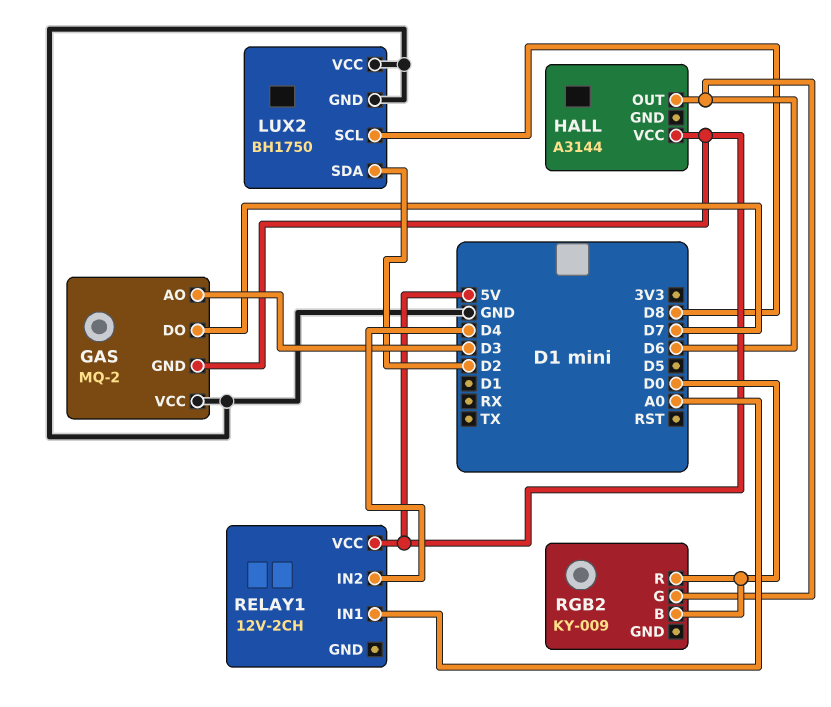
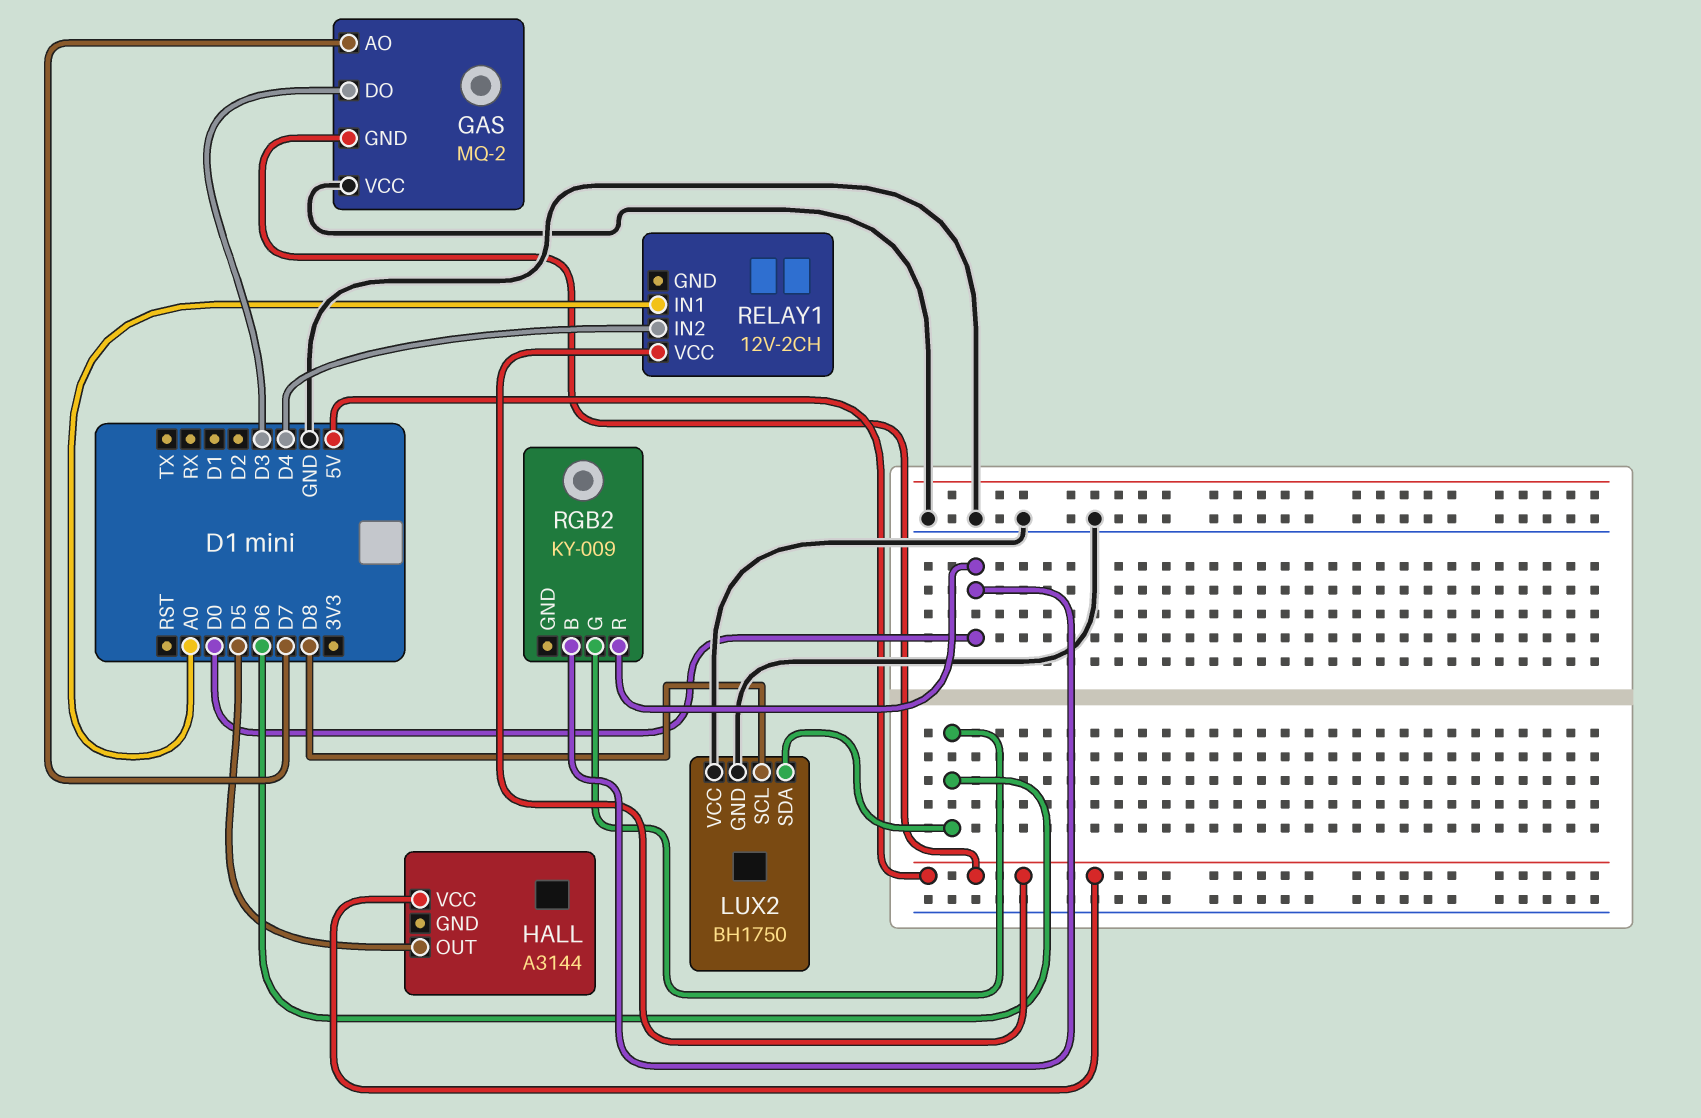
GAS pin AO: D3 -> D7
GAS pin DO: D7 -> D3
HALL pin OUT: D6 -> D5
LUX2 pin SDA: D2 -> D6

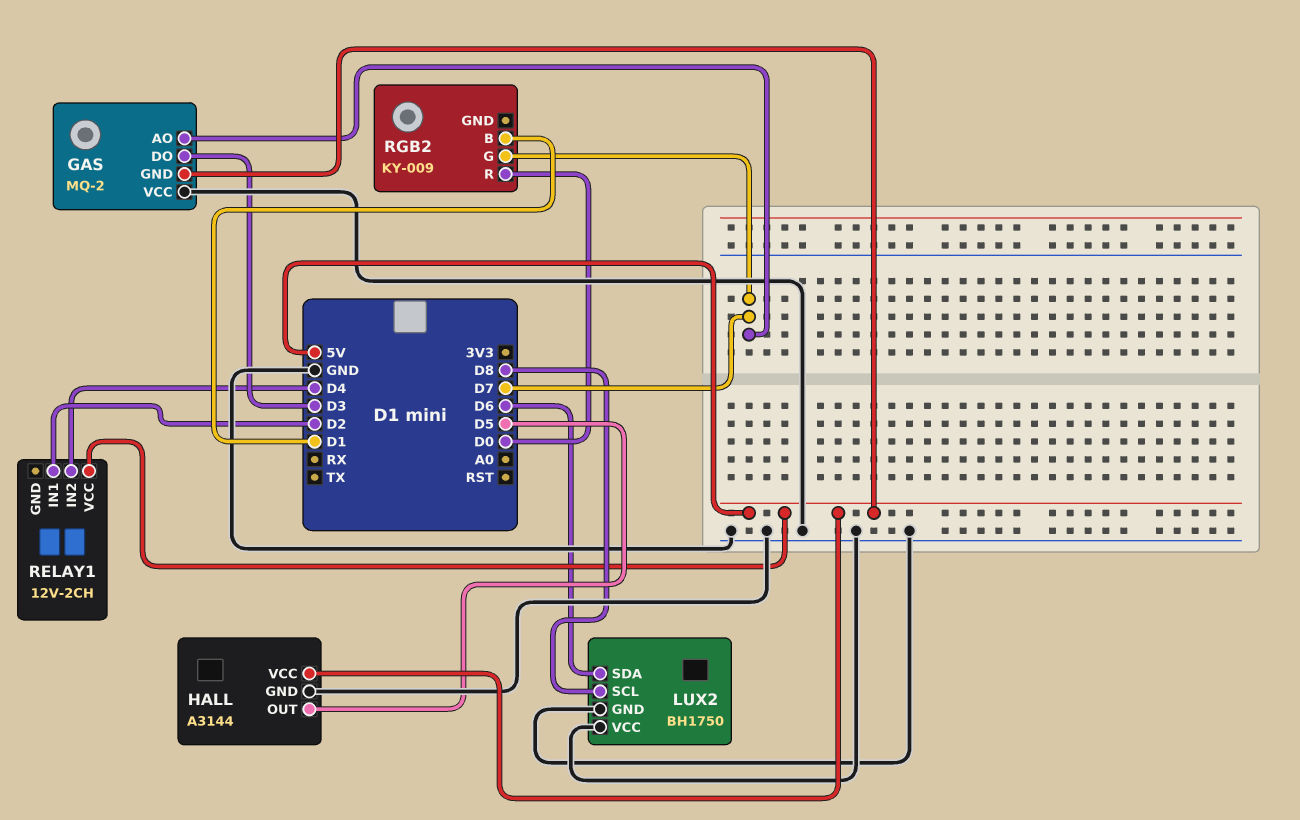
HALL pin GND: none -> GND
RELAY1 pin IN1: A0 -> D2
RGB2 pin B: D0 -> D1
RGB2 pin G: D6 -> D7

